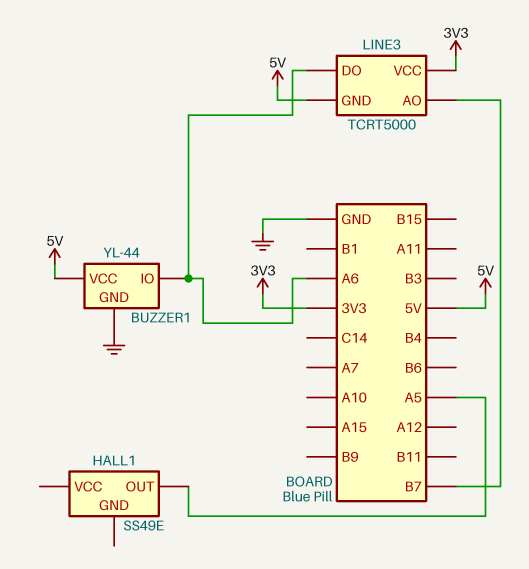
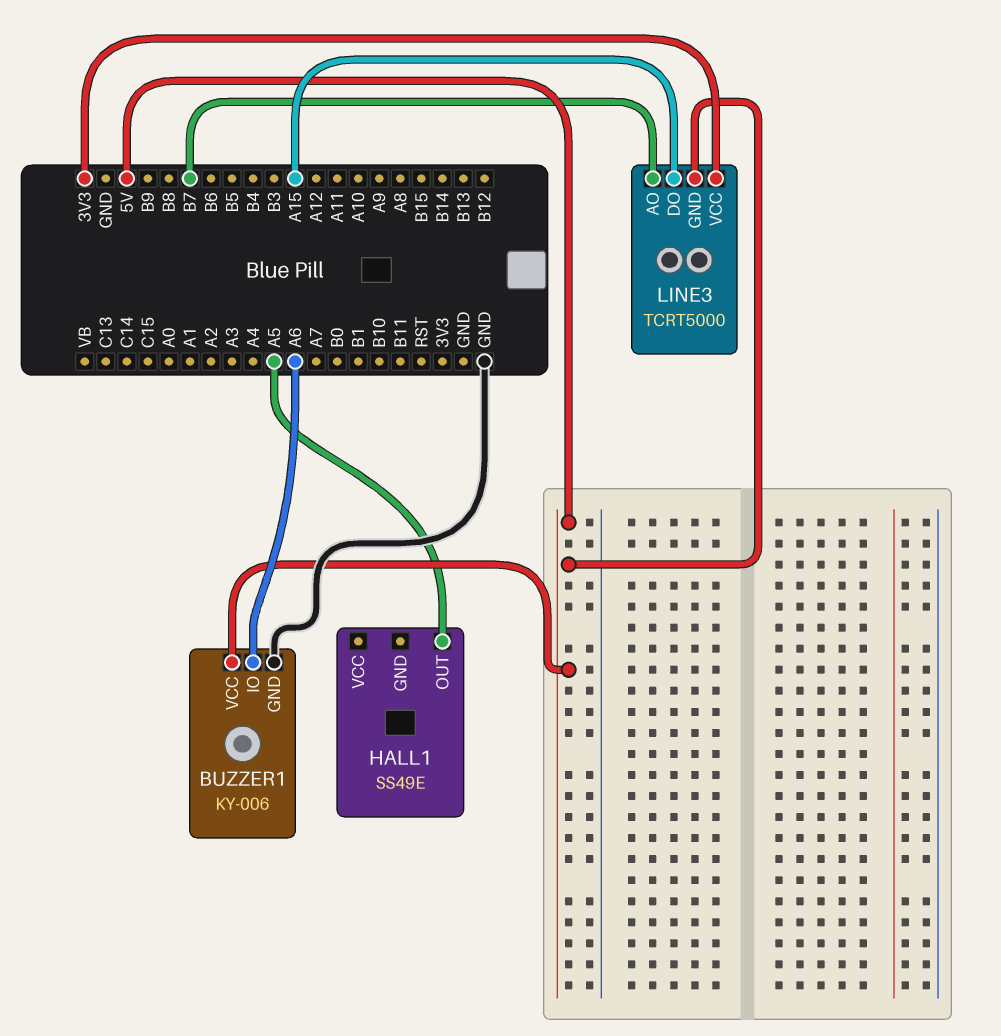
BUZZER1: YL-44 -> KY-006
LINE3 pin DO: A6 -> A15

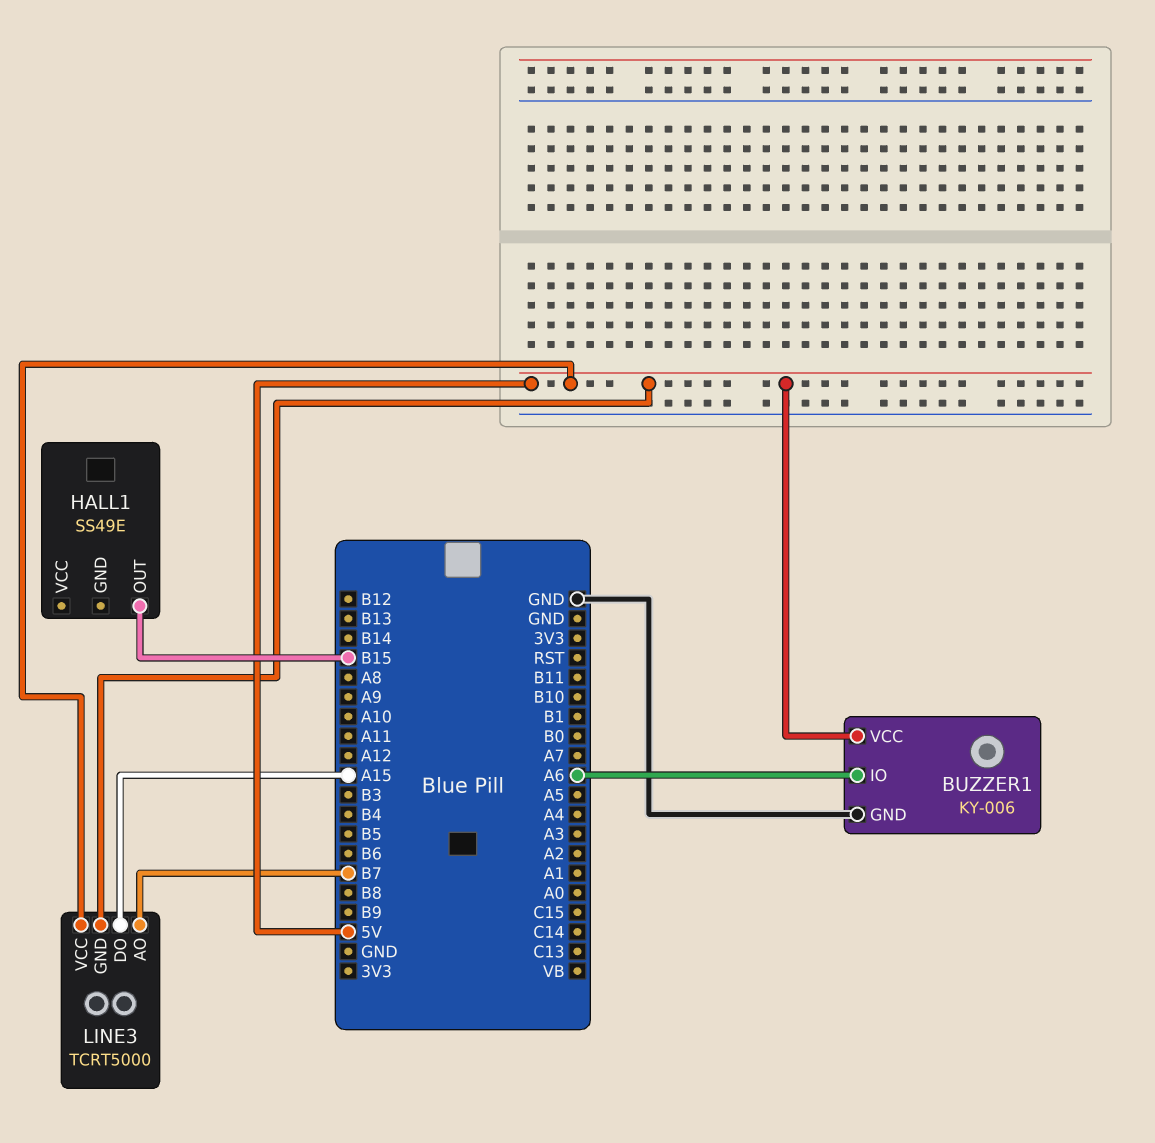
HALL1 pin OUT: A5 -> B15
LINE3 pin VCC: 3V3 -> 5V

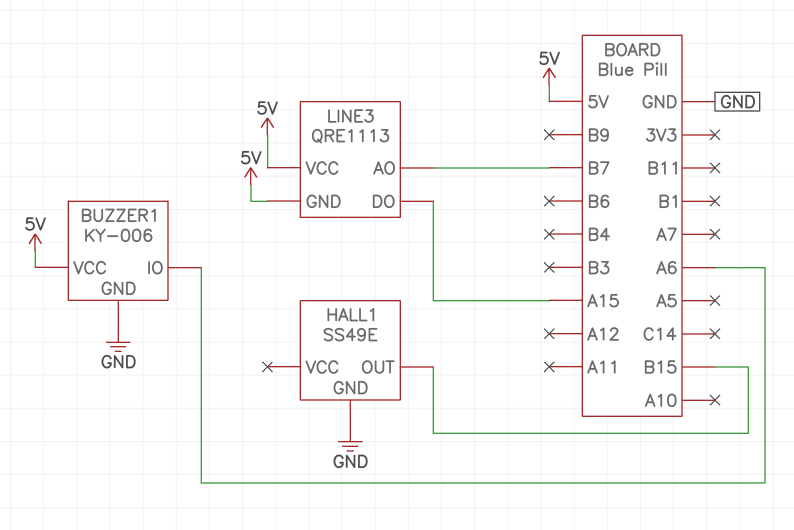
HALL1 pin GND: none -> GND
LINE3: TCRT5000 -> QRE1113

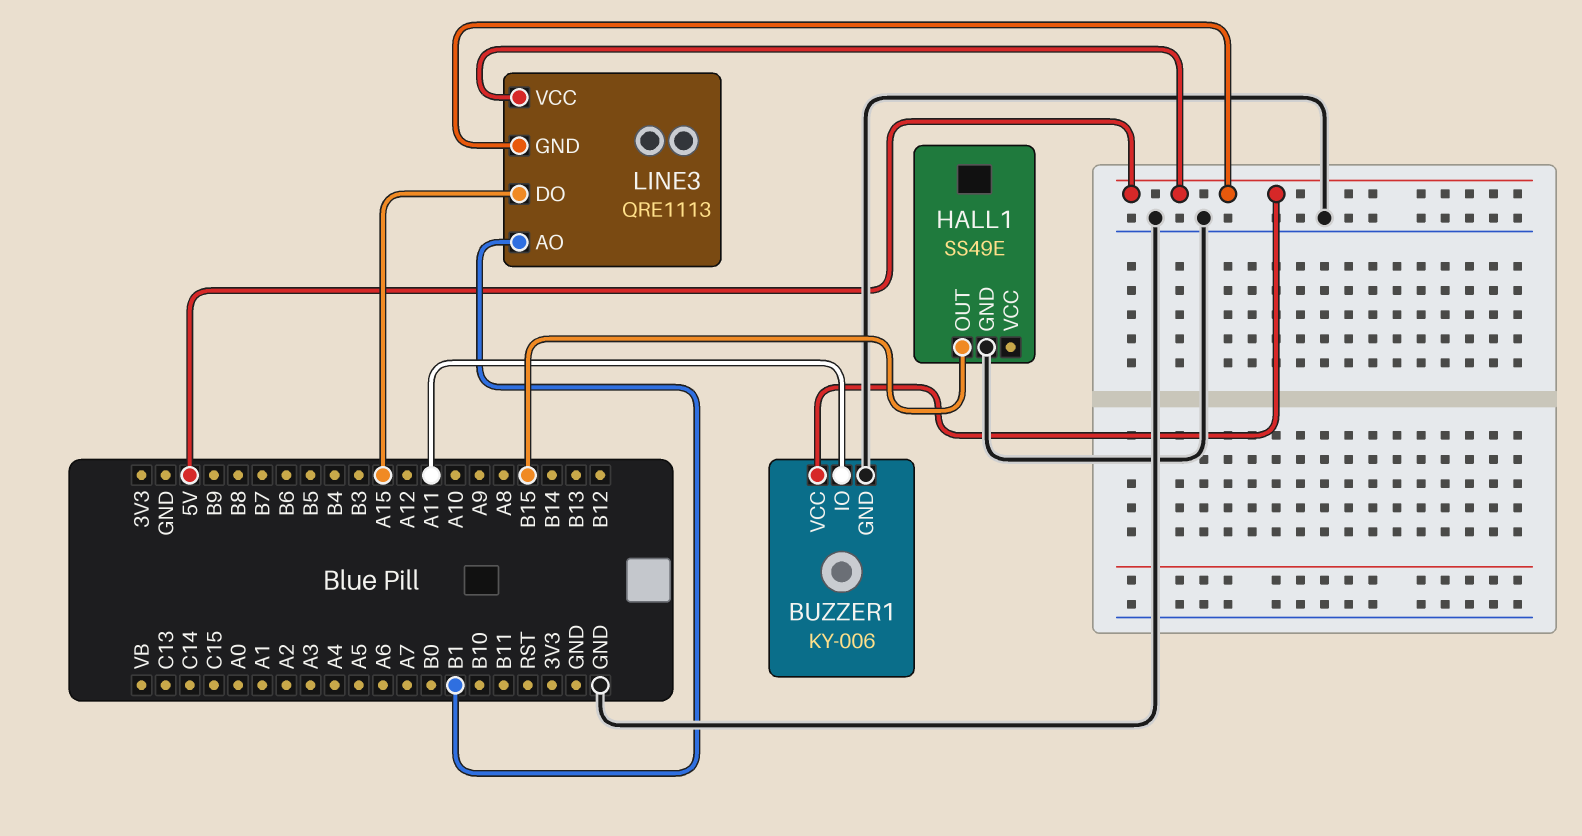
BUZZER1 pin IO: A6 -> A11
LINE3 pin AO: B7 -> B1

